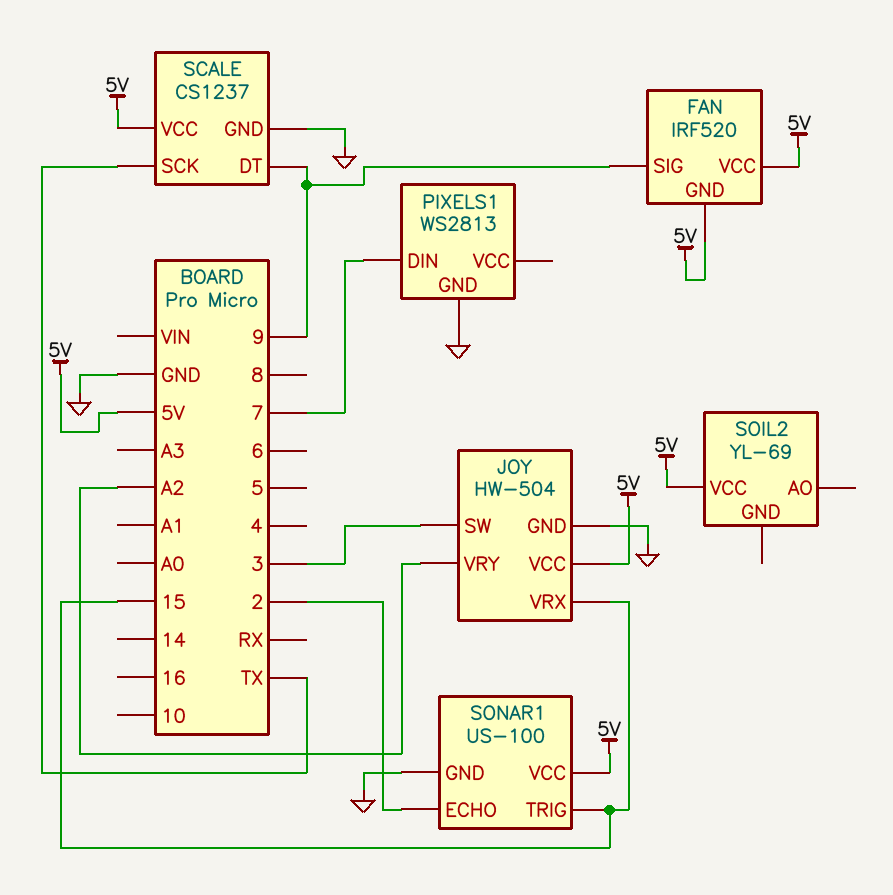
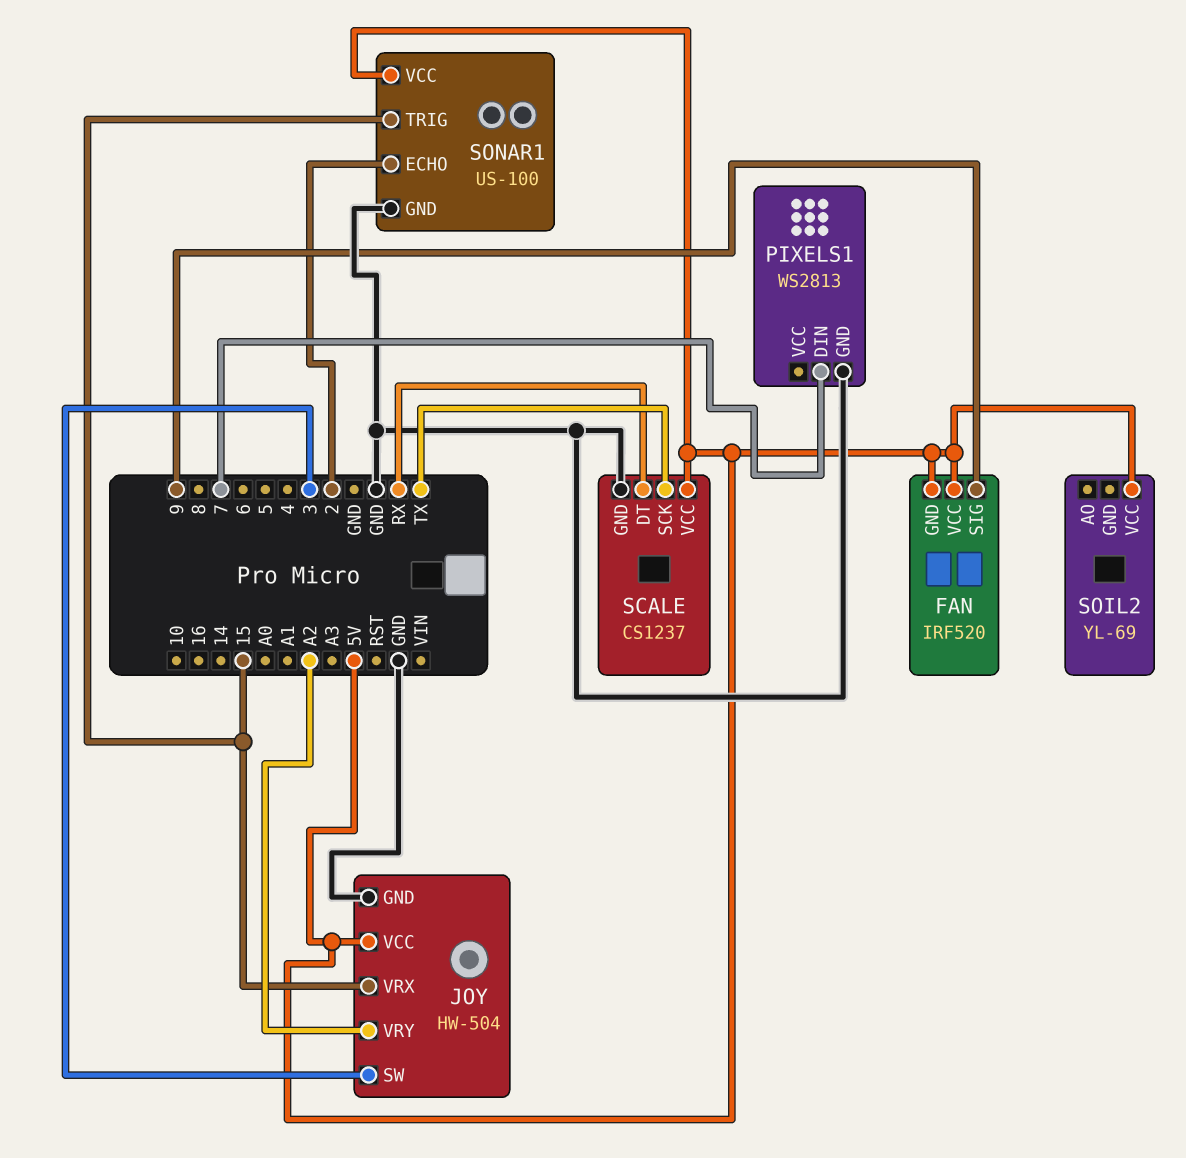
SCALE pin DT: 9 -> RX

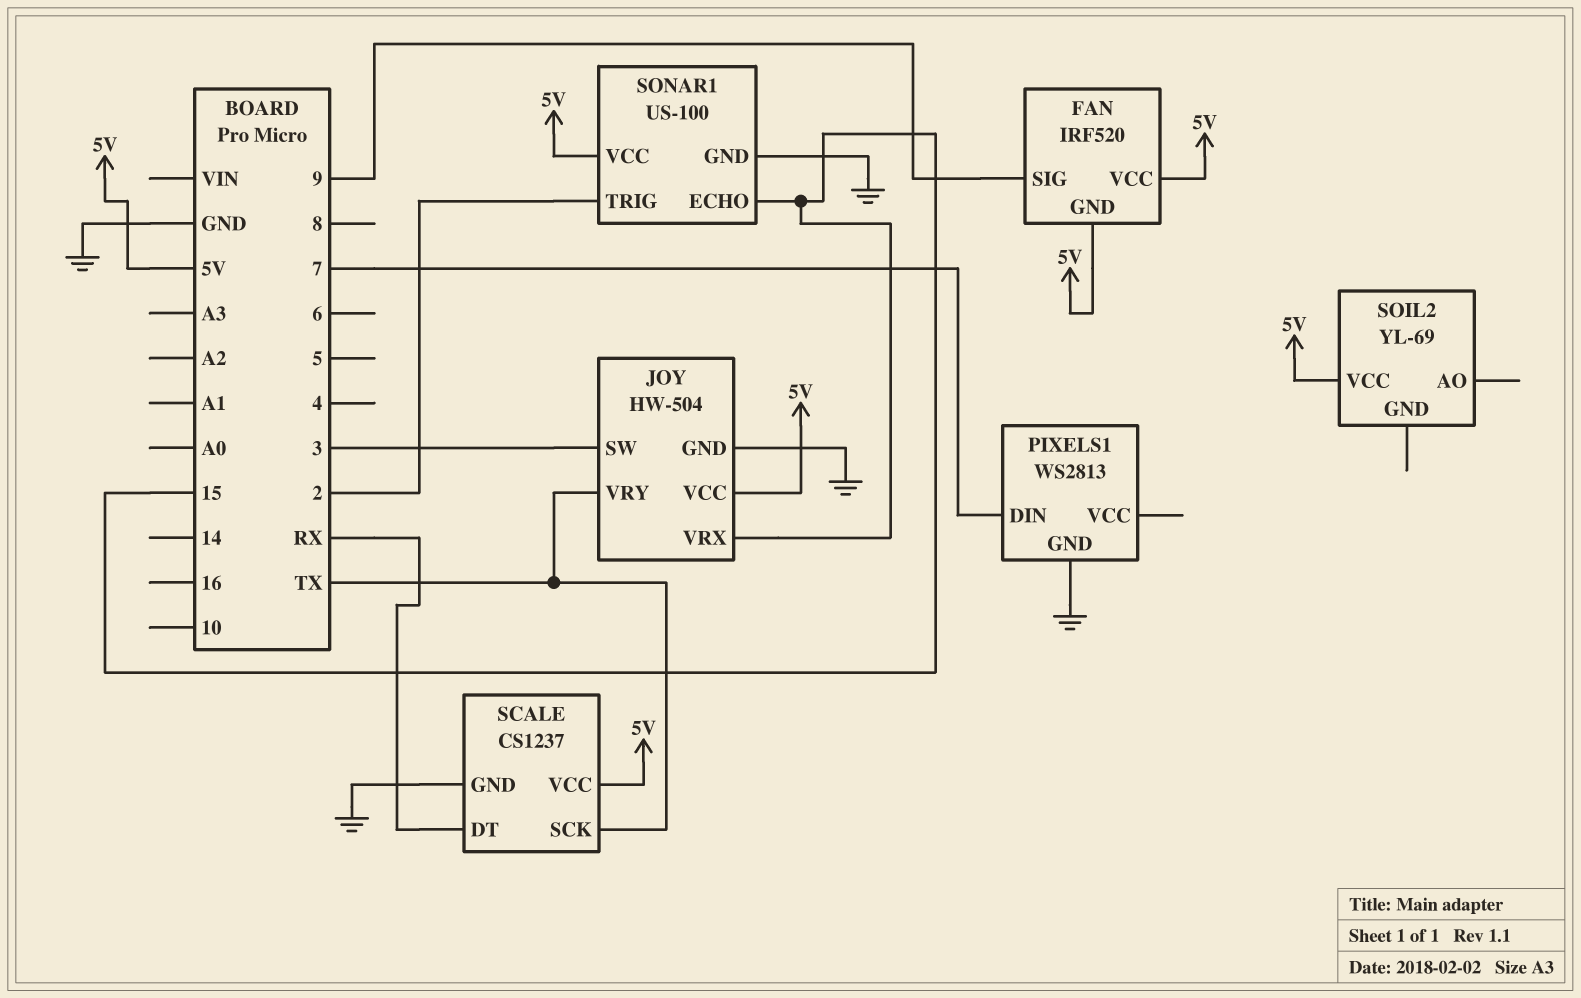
JOY pin VRY: A2 -> TX
SONAR1 pin ECHO: 2 -> 15
SONAR1 pin TRIG: 15 -> 2

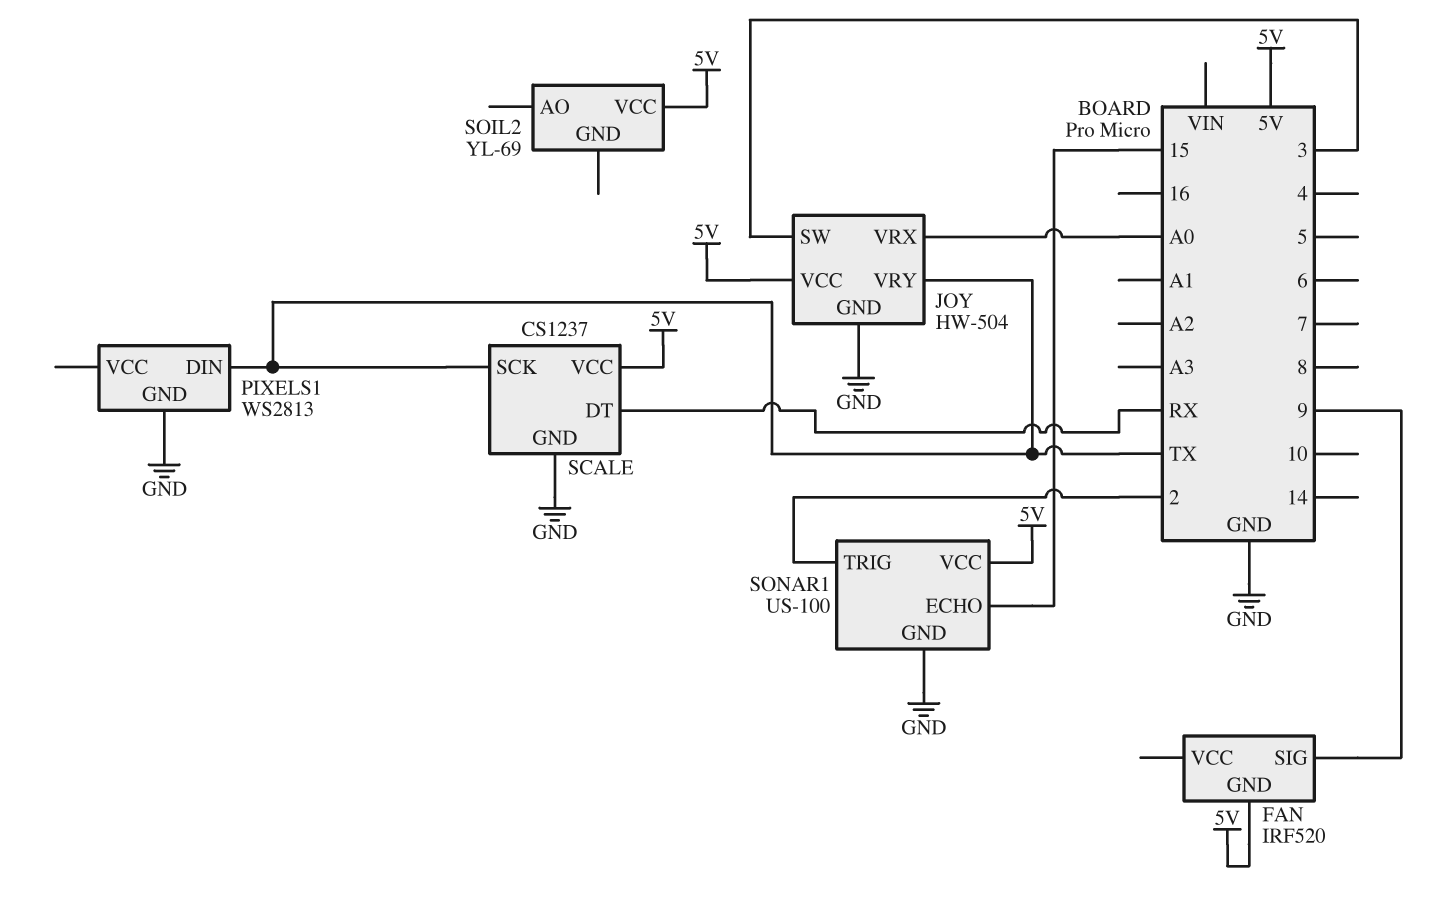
FAN pin VCC: 5V -> none
JOY pin VRX: 15 -> A0
PIXELS1 pin DIN: 7 -> TX

